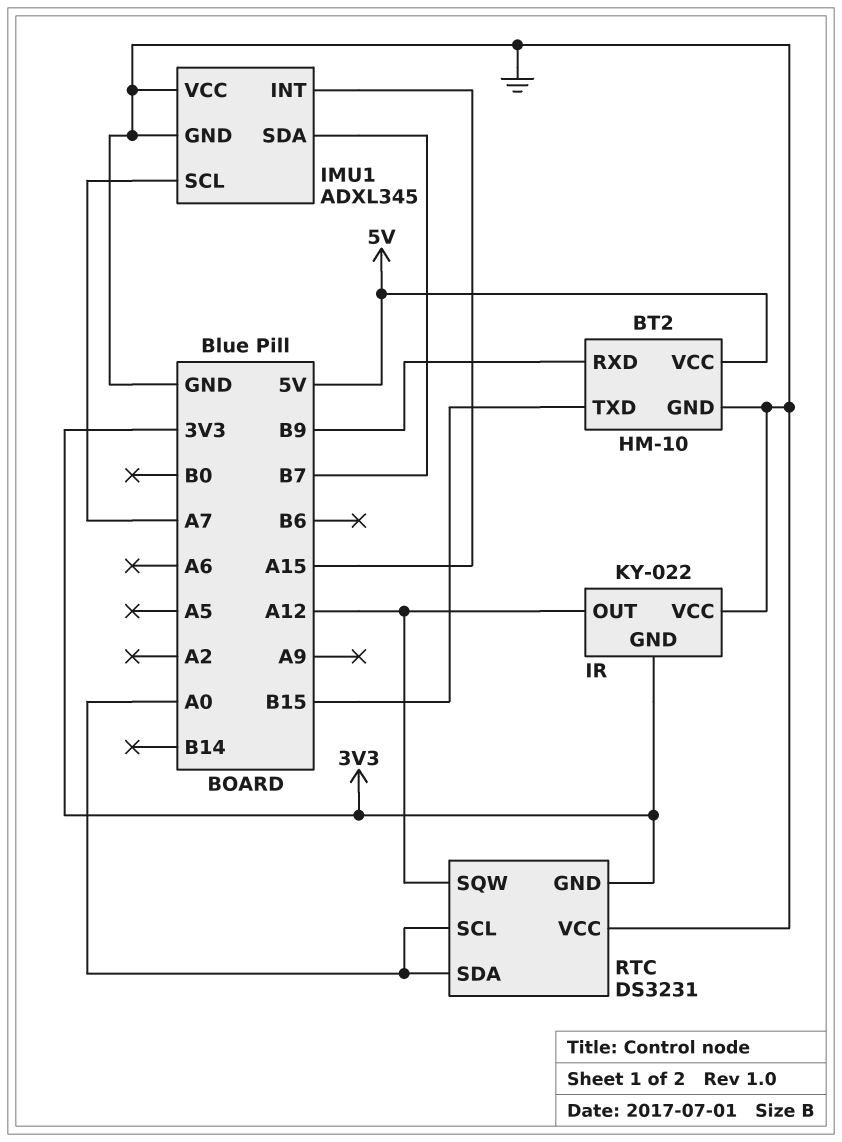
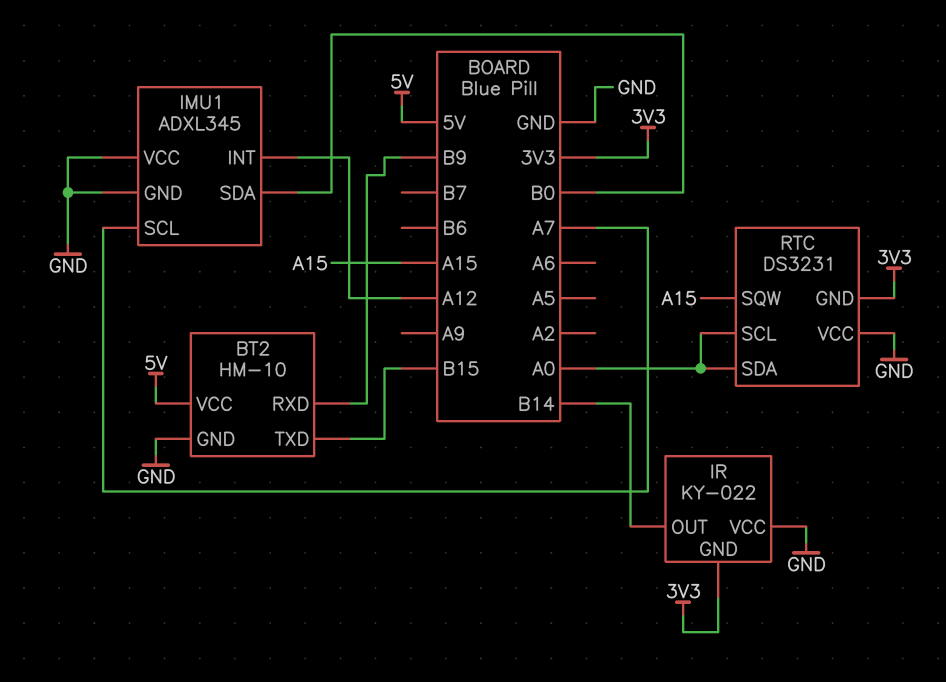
IMU1 pin INT: A15 -> A12
IMU1 pin SDA: B7 -> B0
IR pin OUT: A12 -> B14
RTC pin SQW: A12 -> A15

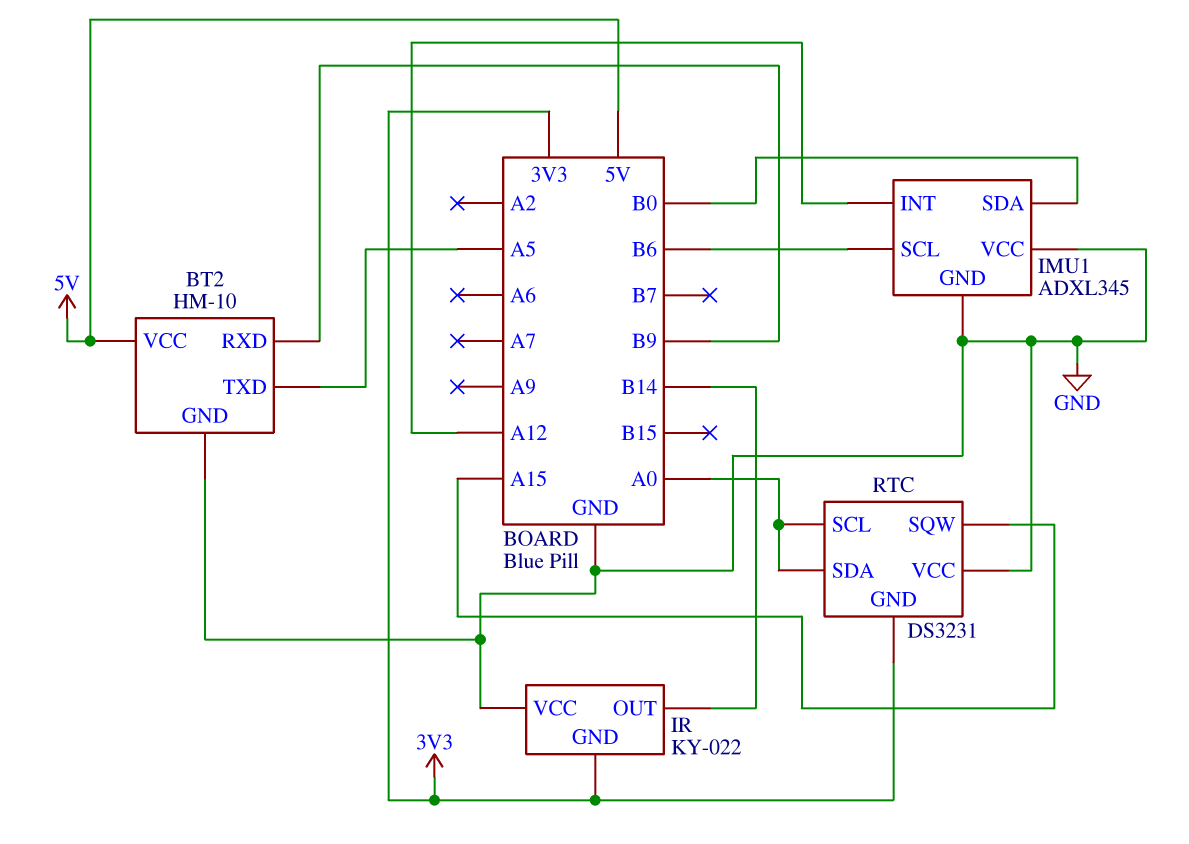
BT2 pin TXD: B15 -> A5
IMU1 pin SCL: A7 -> B6

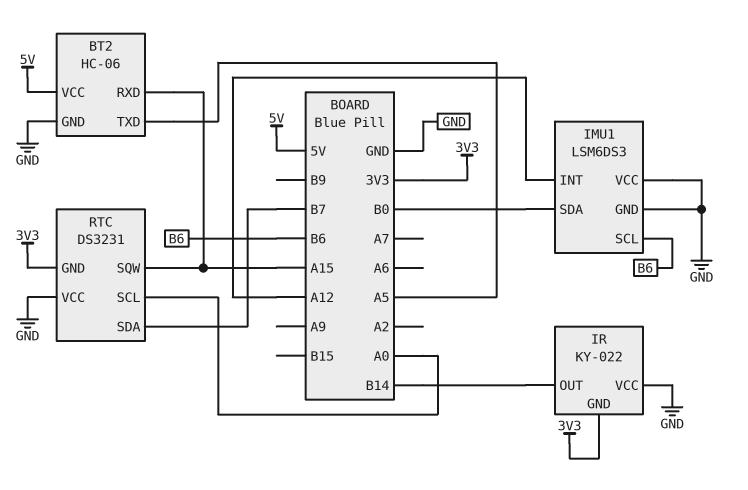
BT2: HM-10 -> HC-06
BT2 pin RXD: B9 -> A15
IMU1: ADXL345 -> LSM6DS3
RTC pin SDA: A0 -> B7

